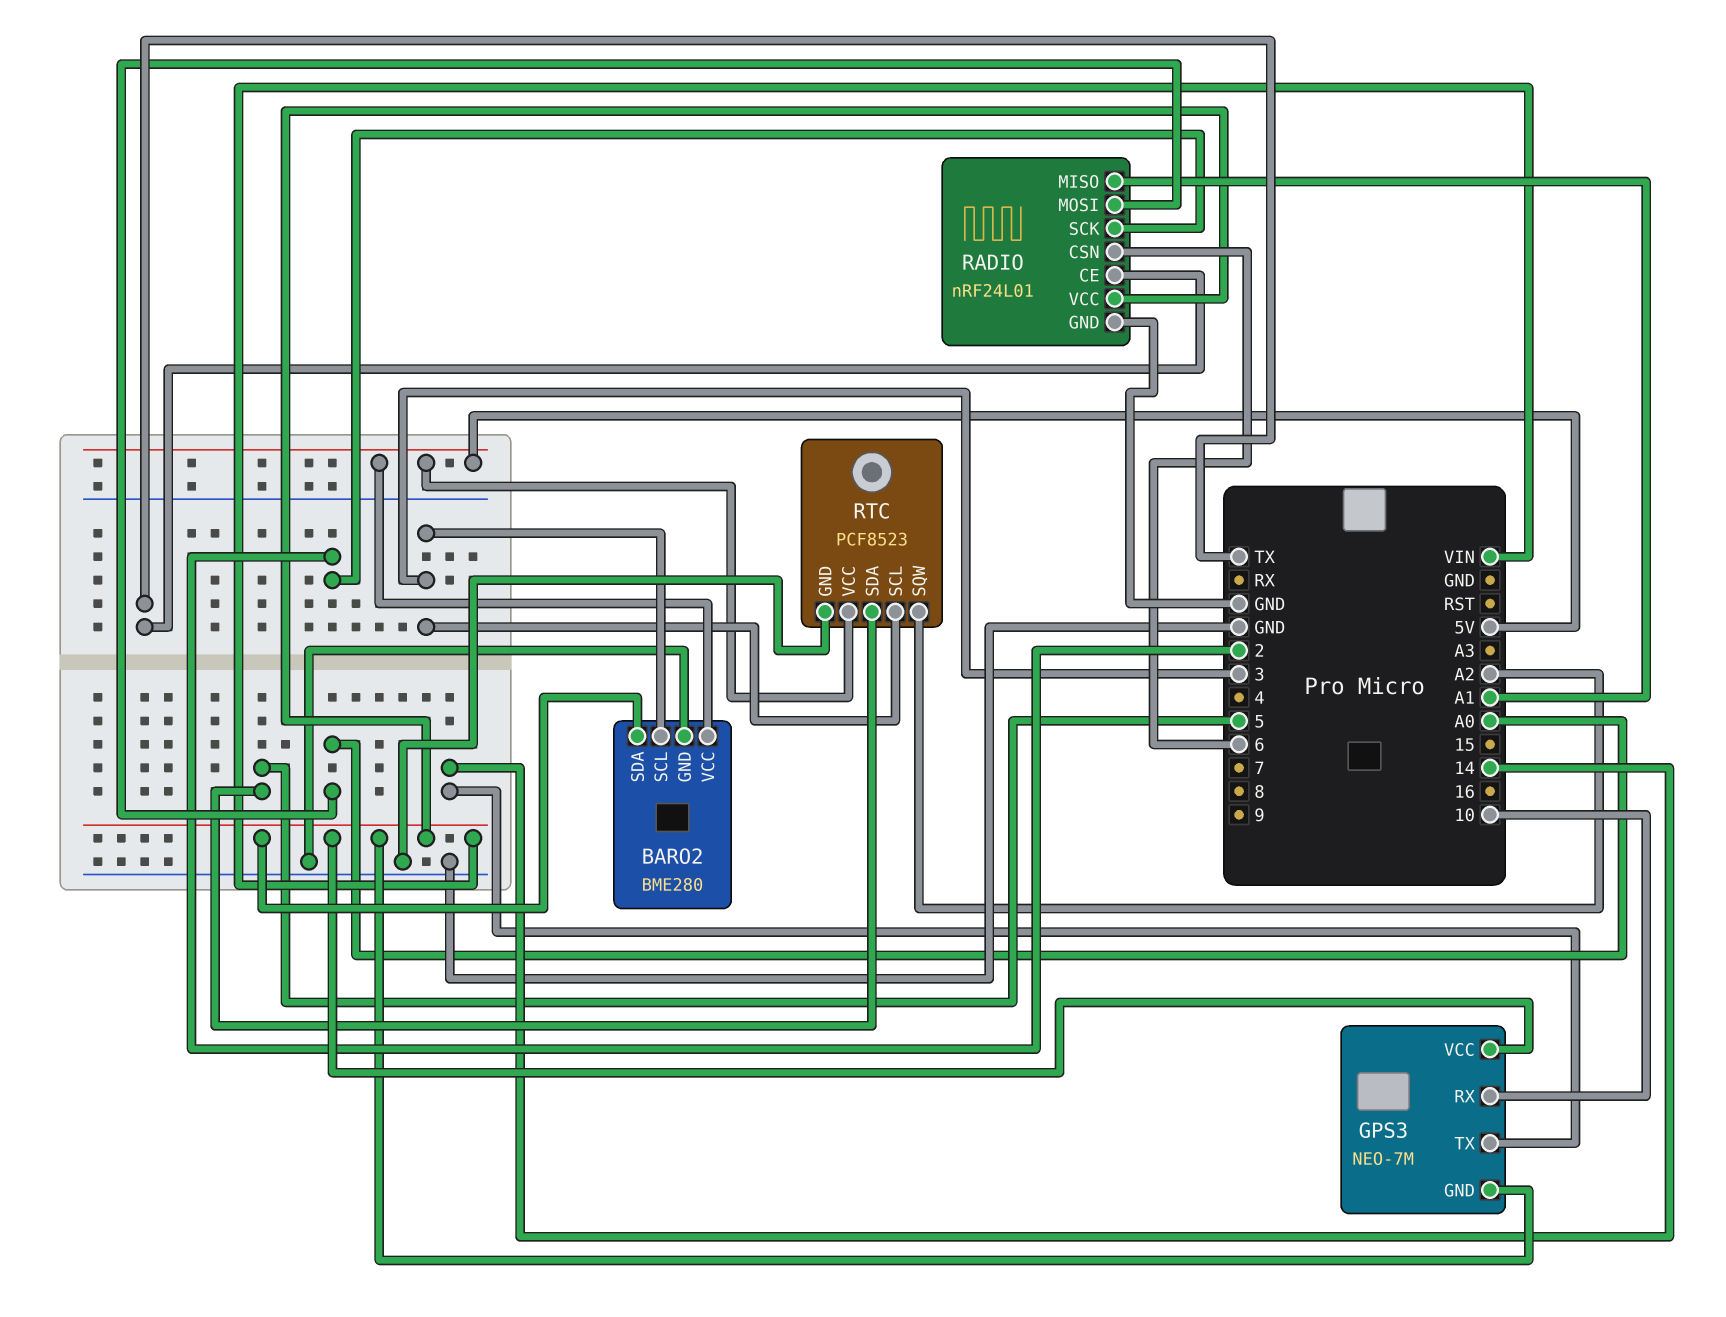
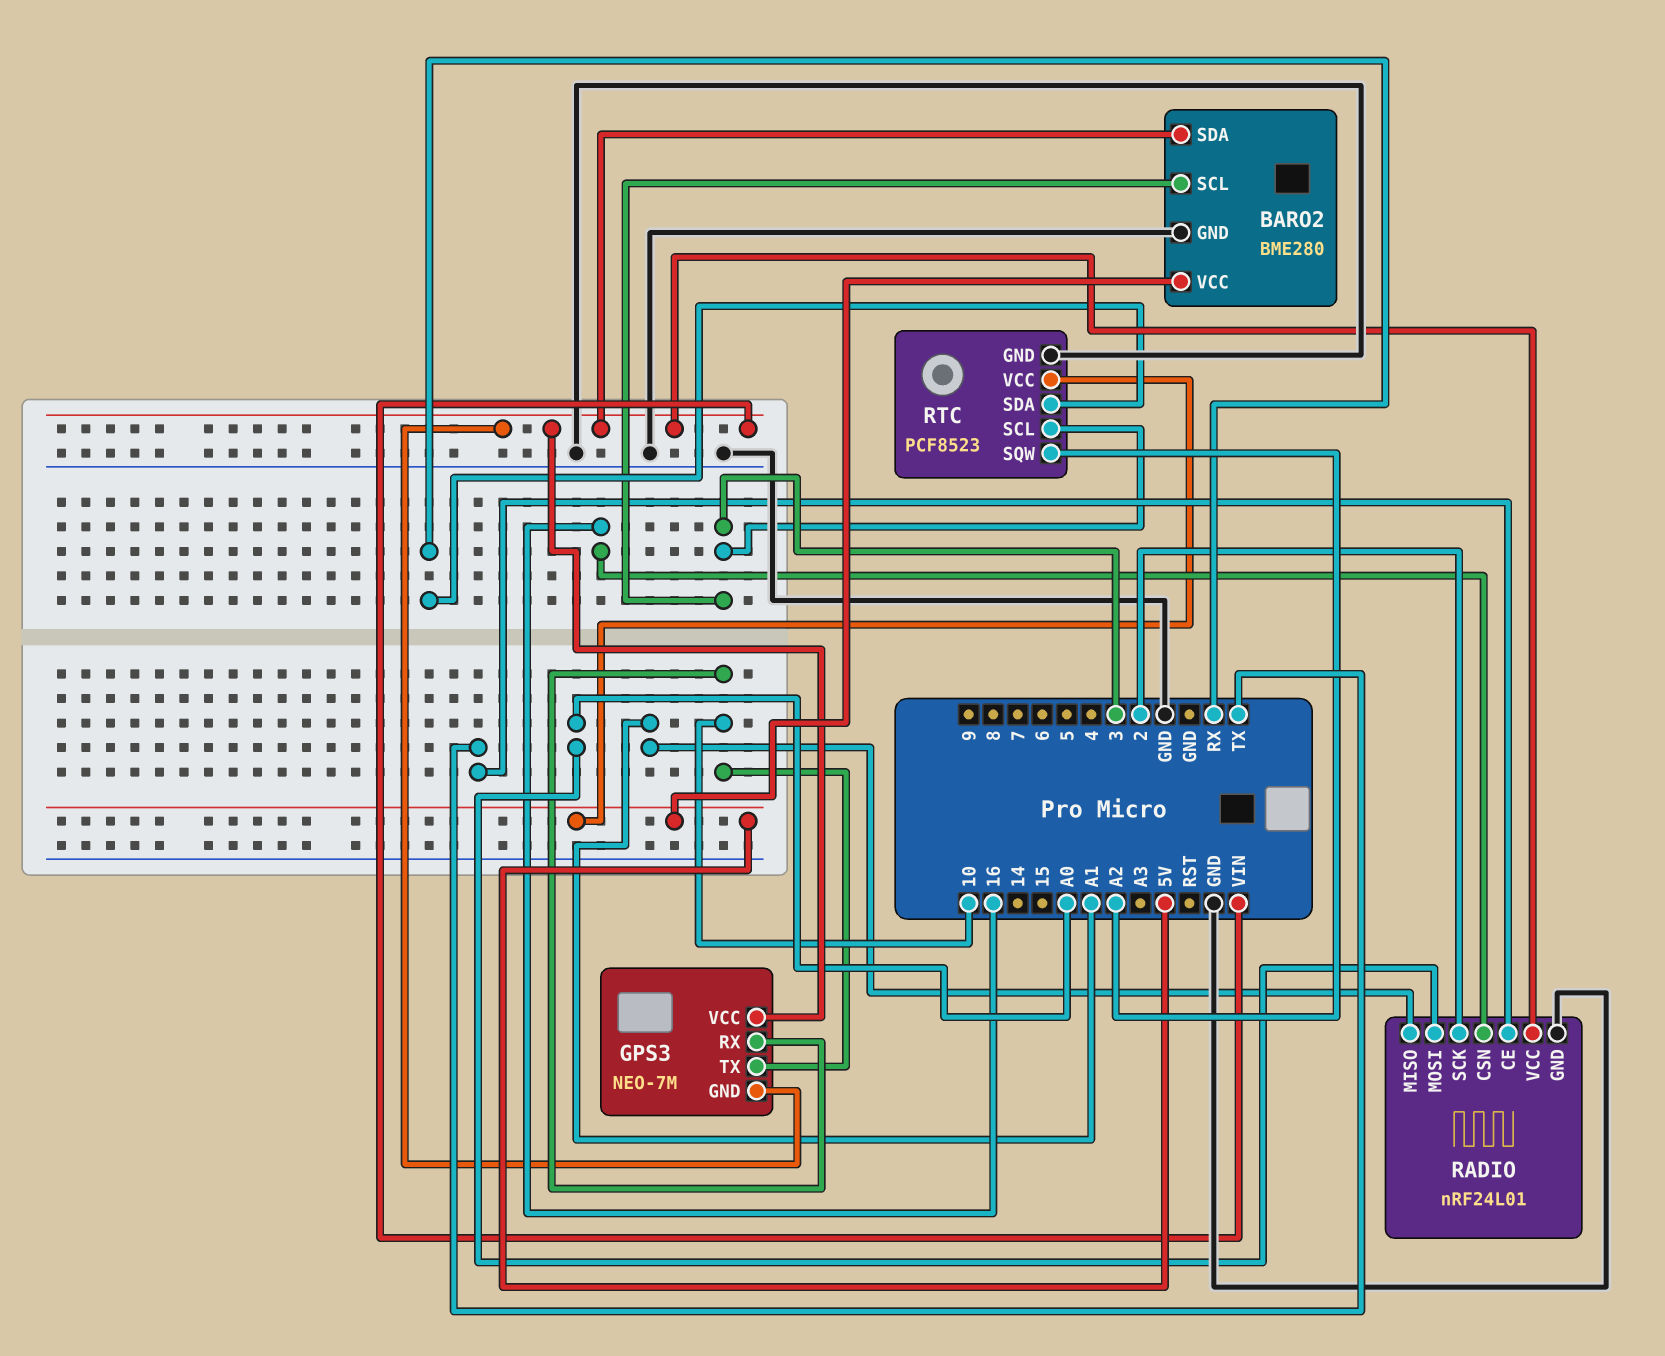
GPS3 pin TX: 14 -> 10
RADIO pin CSN: 6 -> 16
RTC pin SDA: 5 -> RX

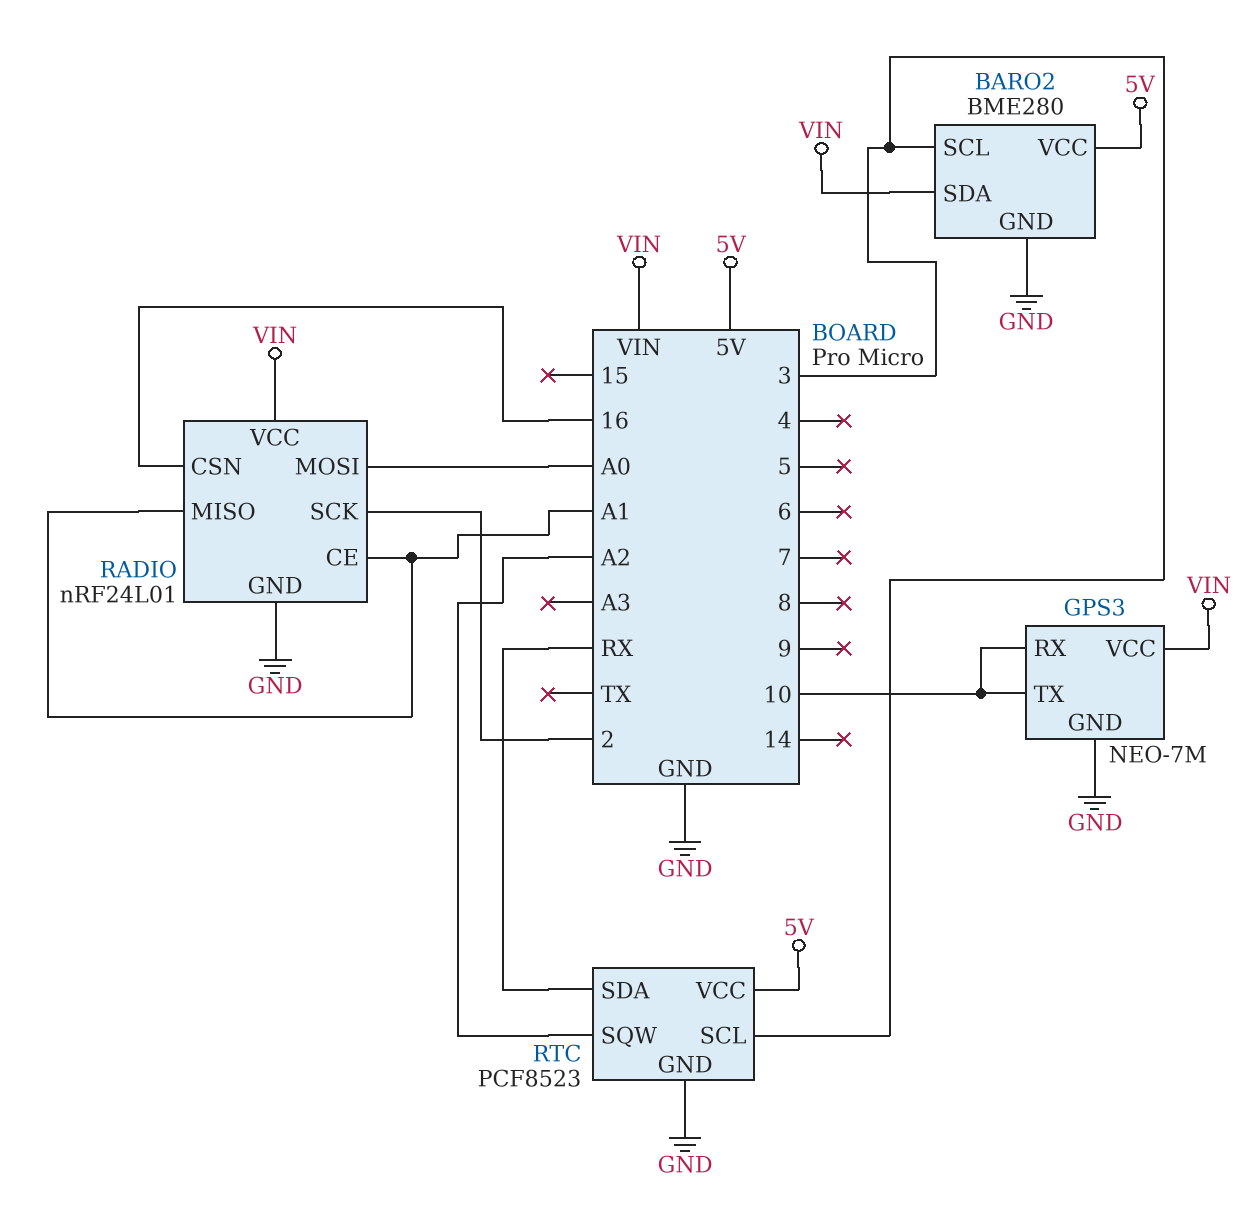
GPS3 pin GND: VIN -> GND
RADIO pin CE: TX -> A1

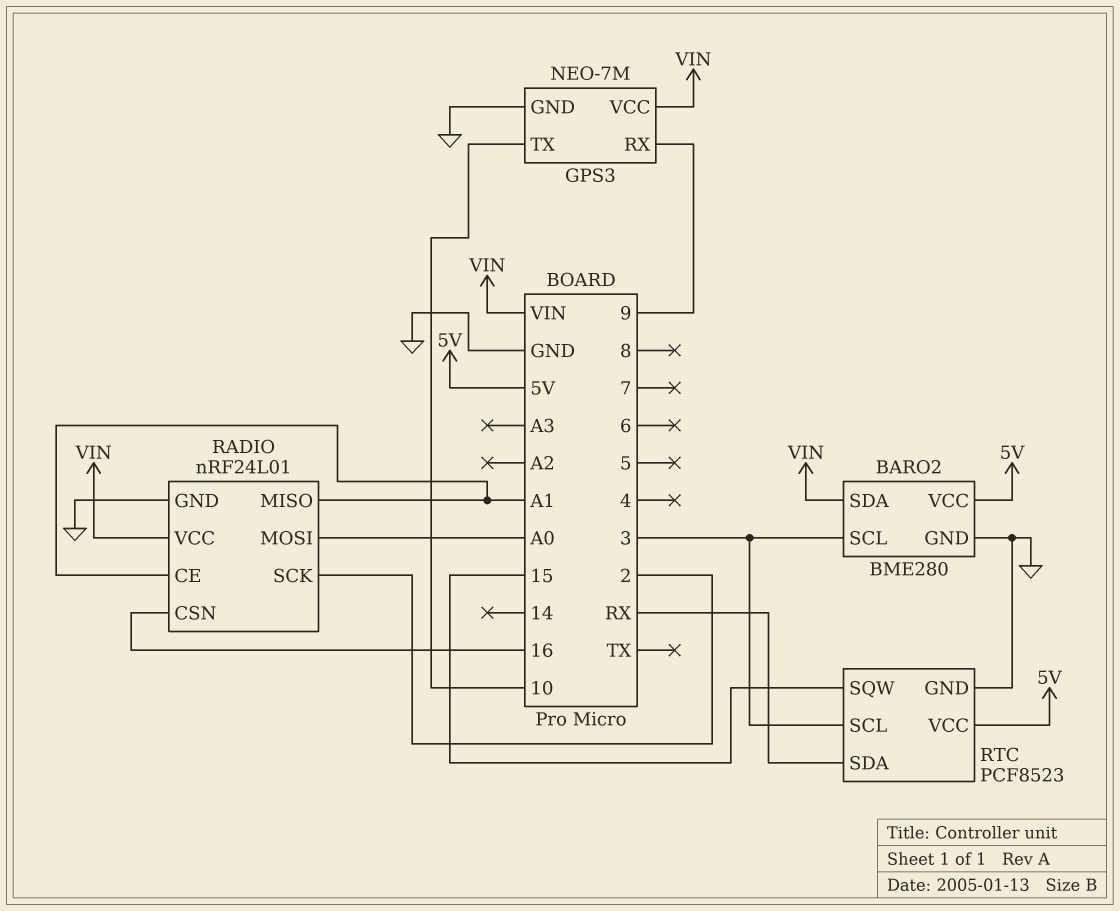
GPS3 pin RX: 10 -> 9
RTC pin SQW: A2 -> 15

